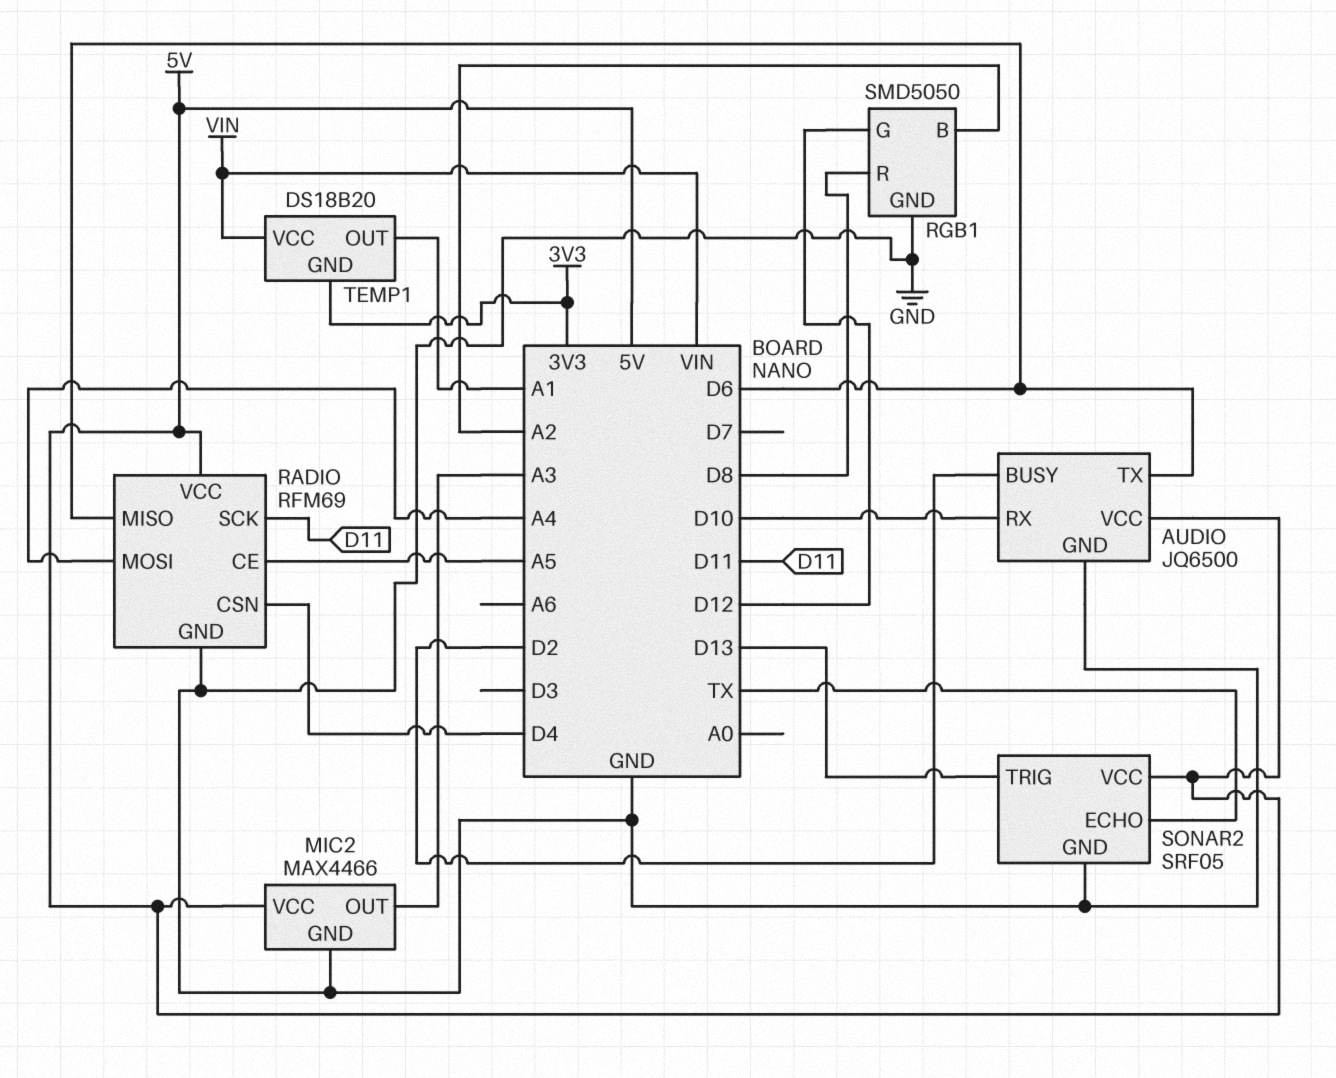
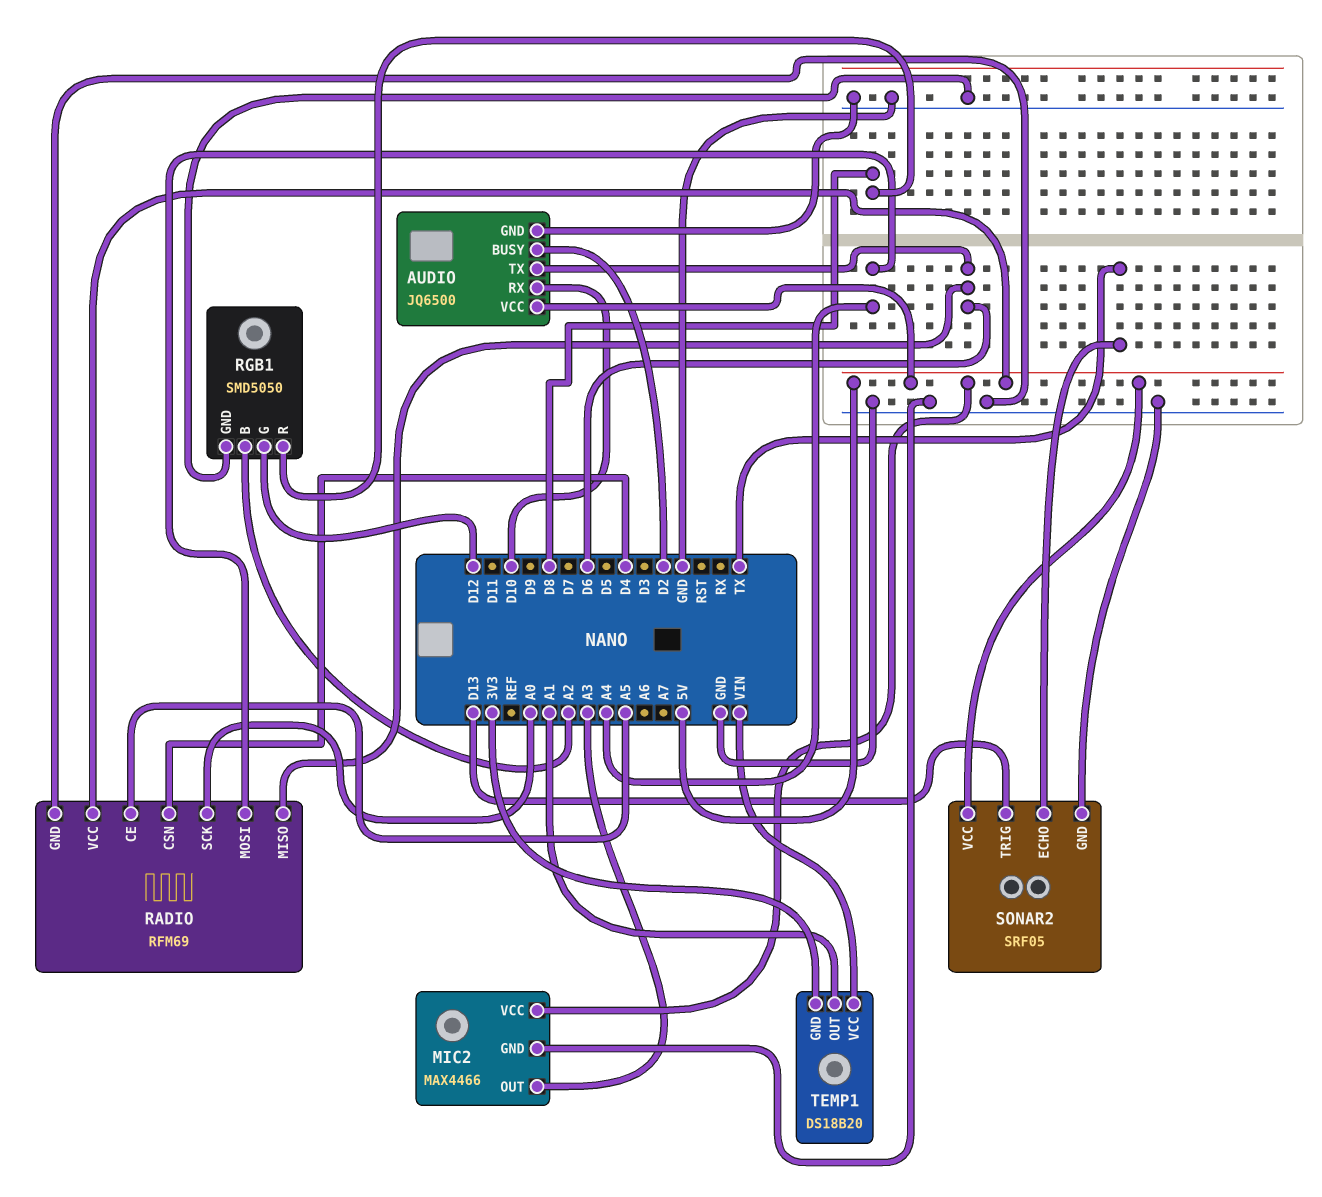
RADIO pin SCK: D11 -> A0

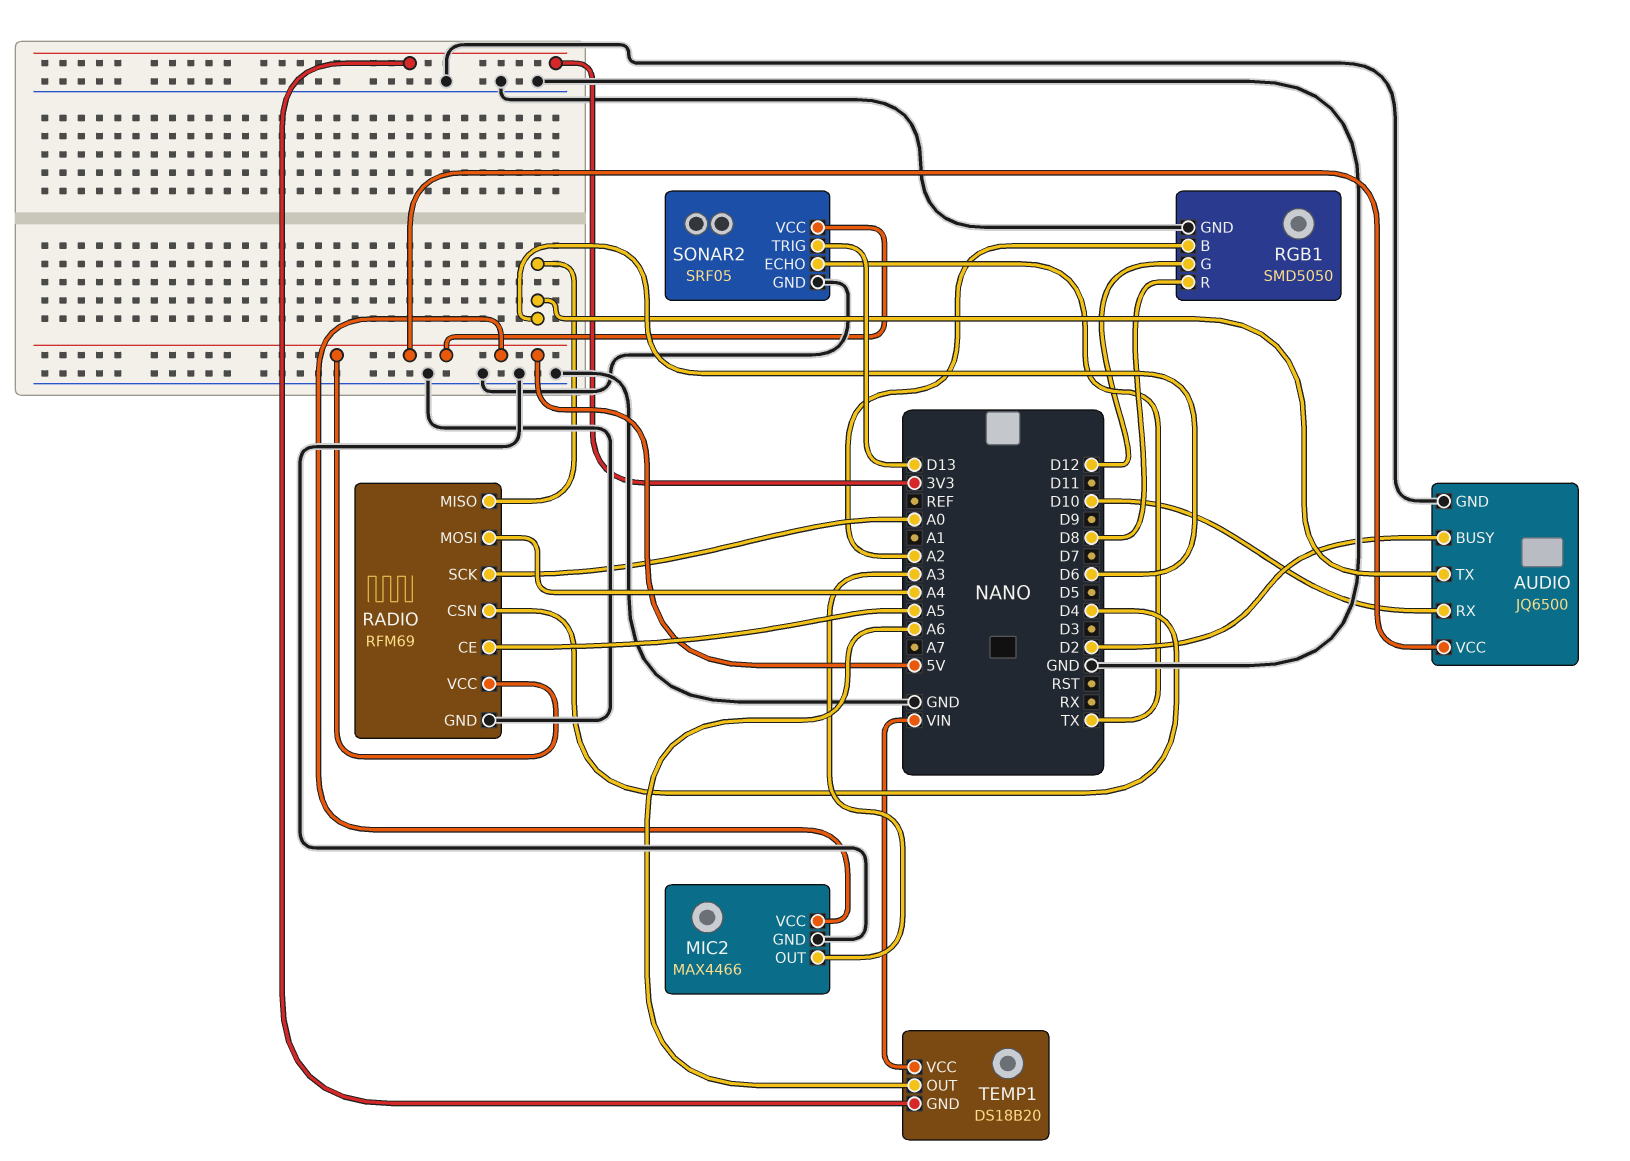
TEMP1 pin OUT: A1 -> A6

